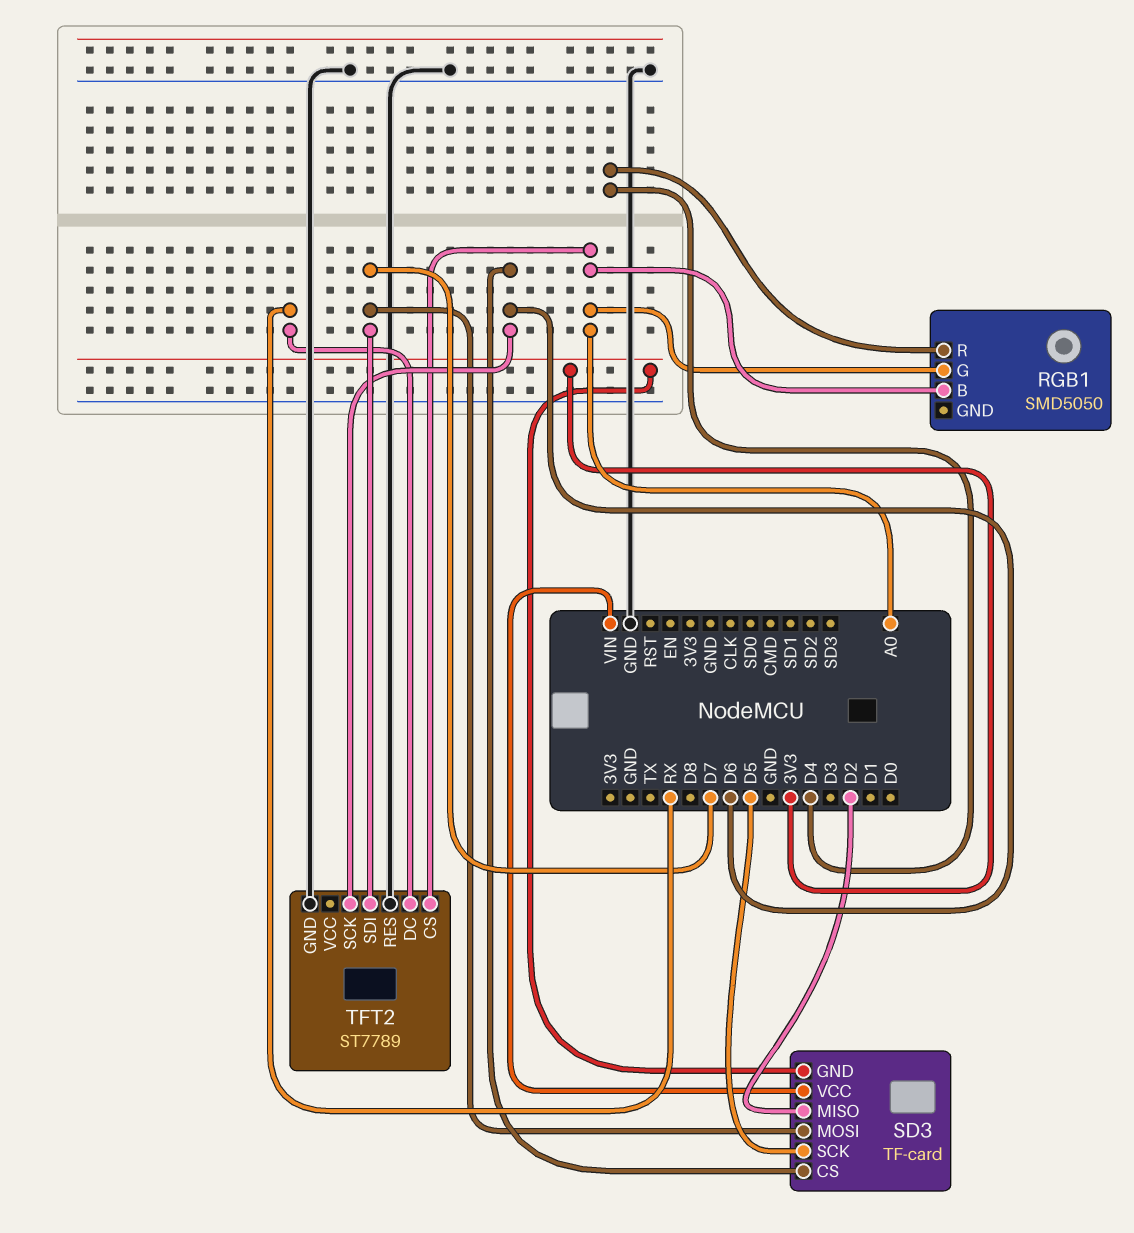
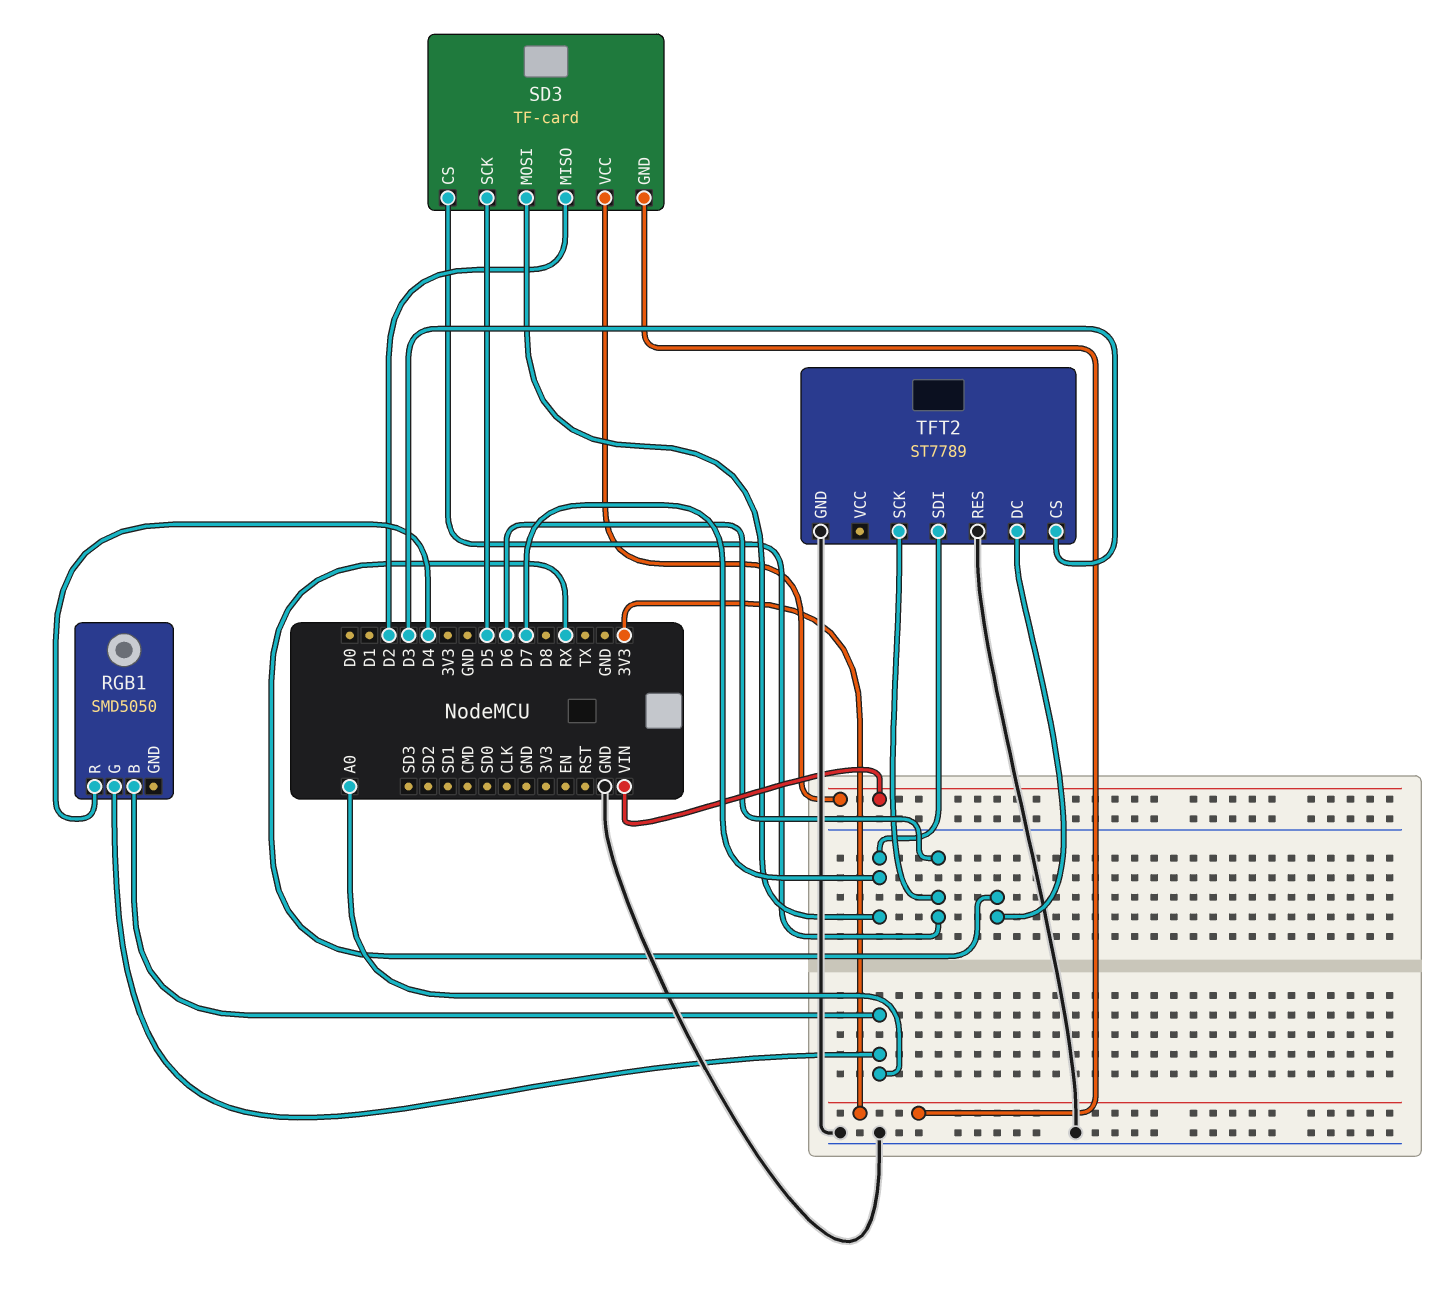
TFT2 pin CS: A0 -> D3

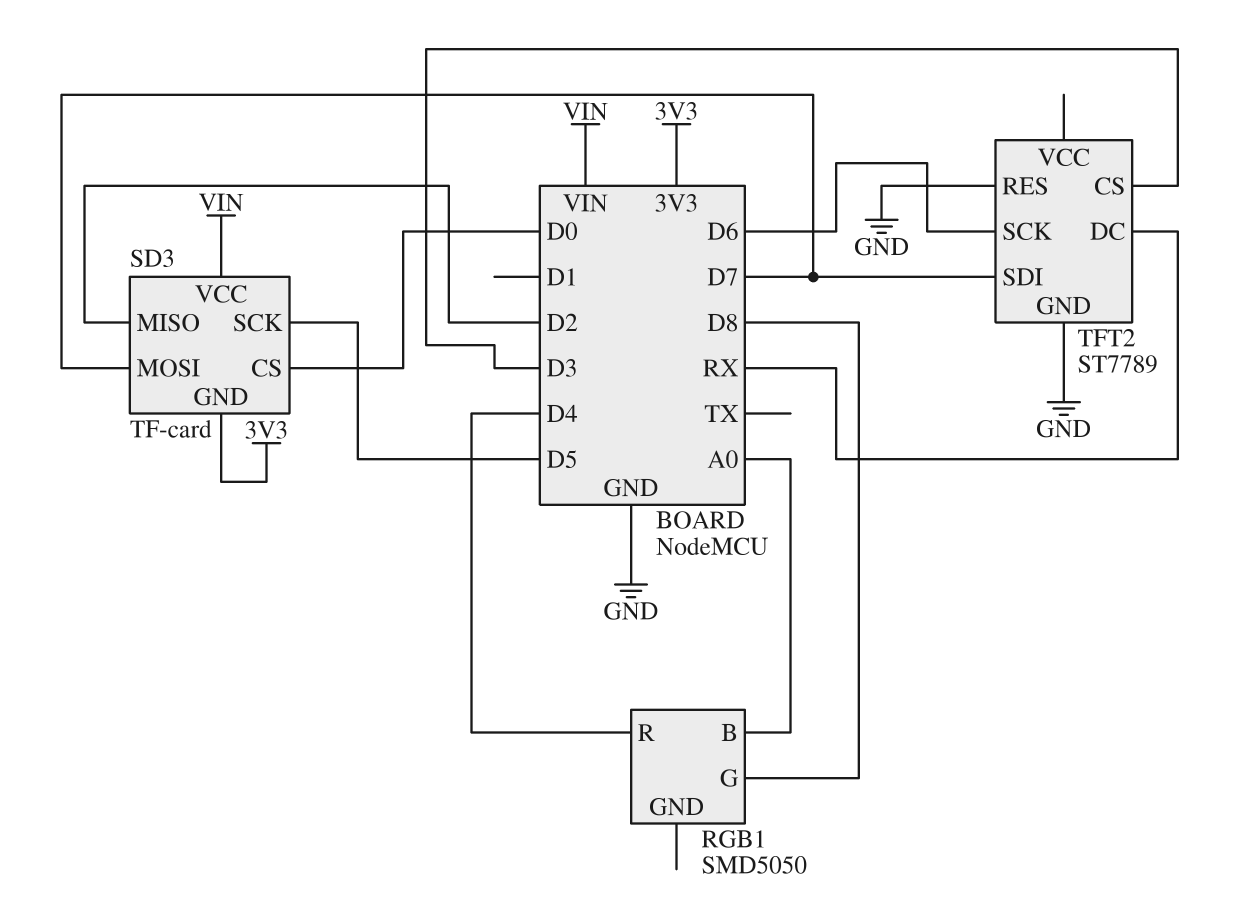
RGB1 pin G: A0 -> D8
SD3 pin CS: D6 -> D0

